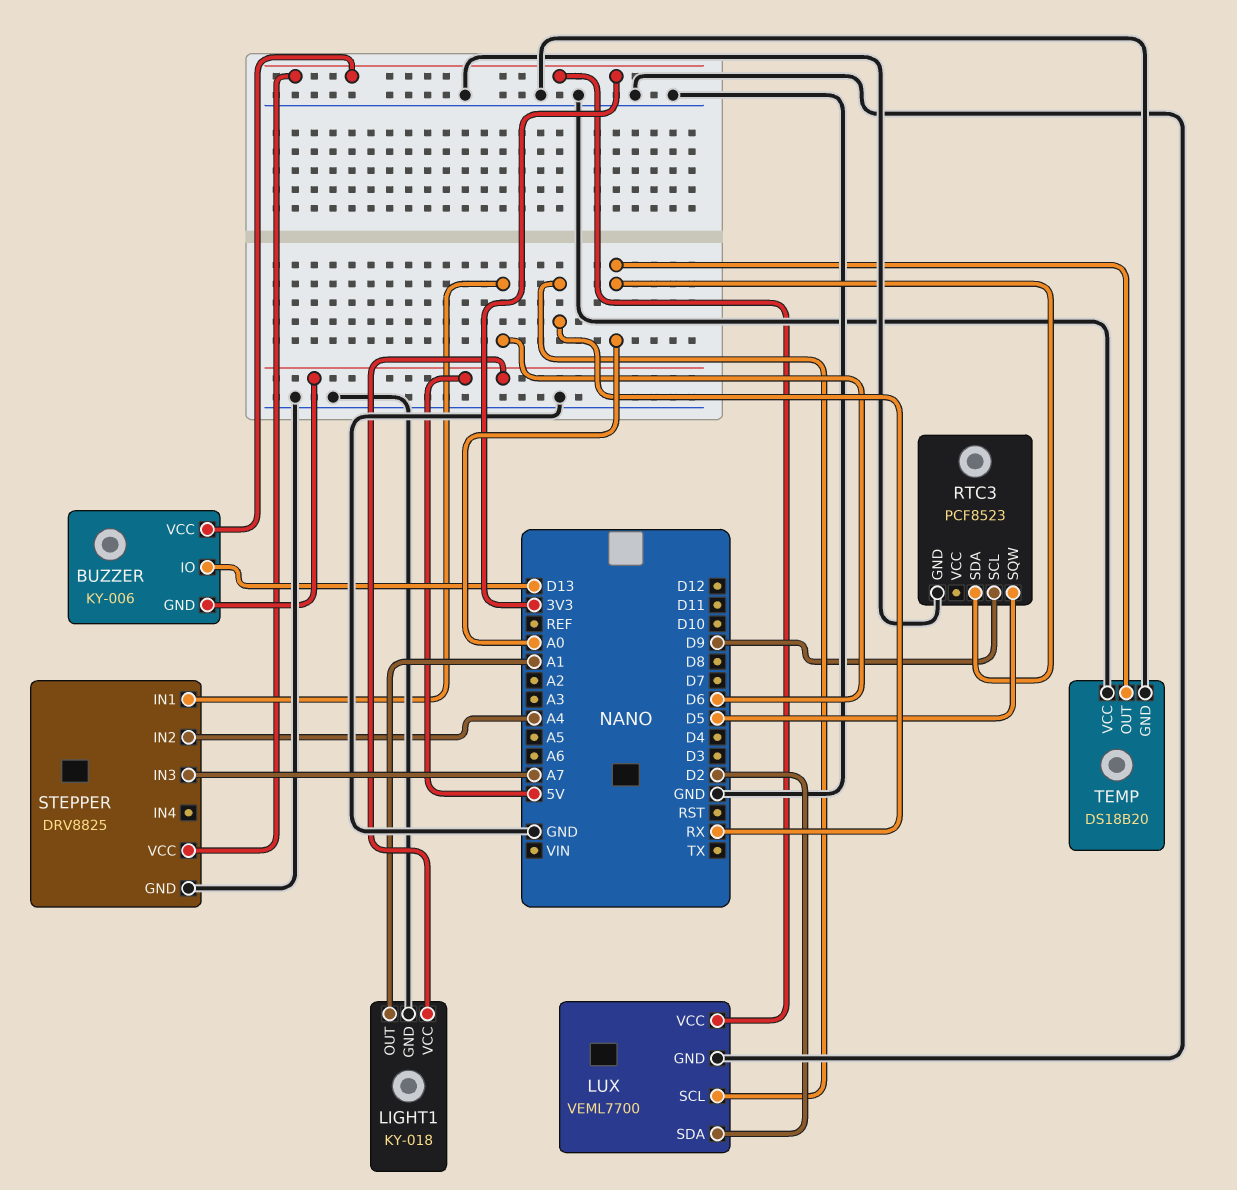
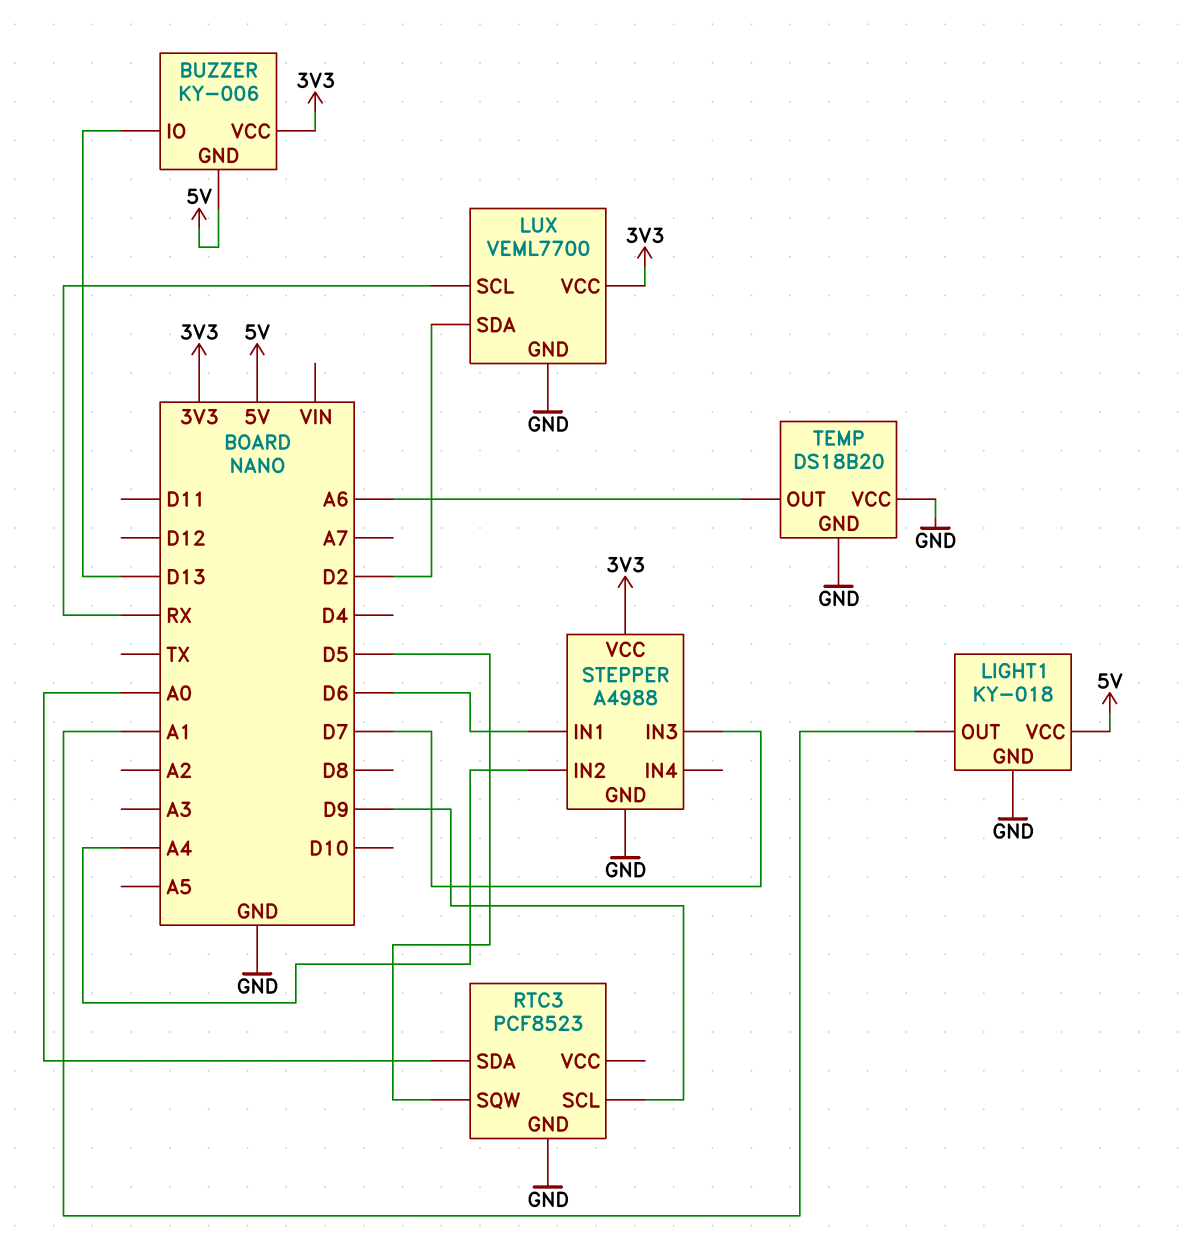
STEPPER: DRV8825 -> A4988
STEPPER pin IN3: A7 -> D7
TEMP pin OUT: A0 -> A6

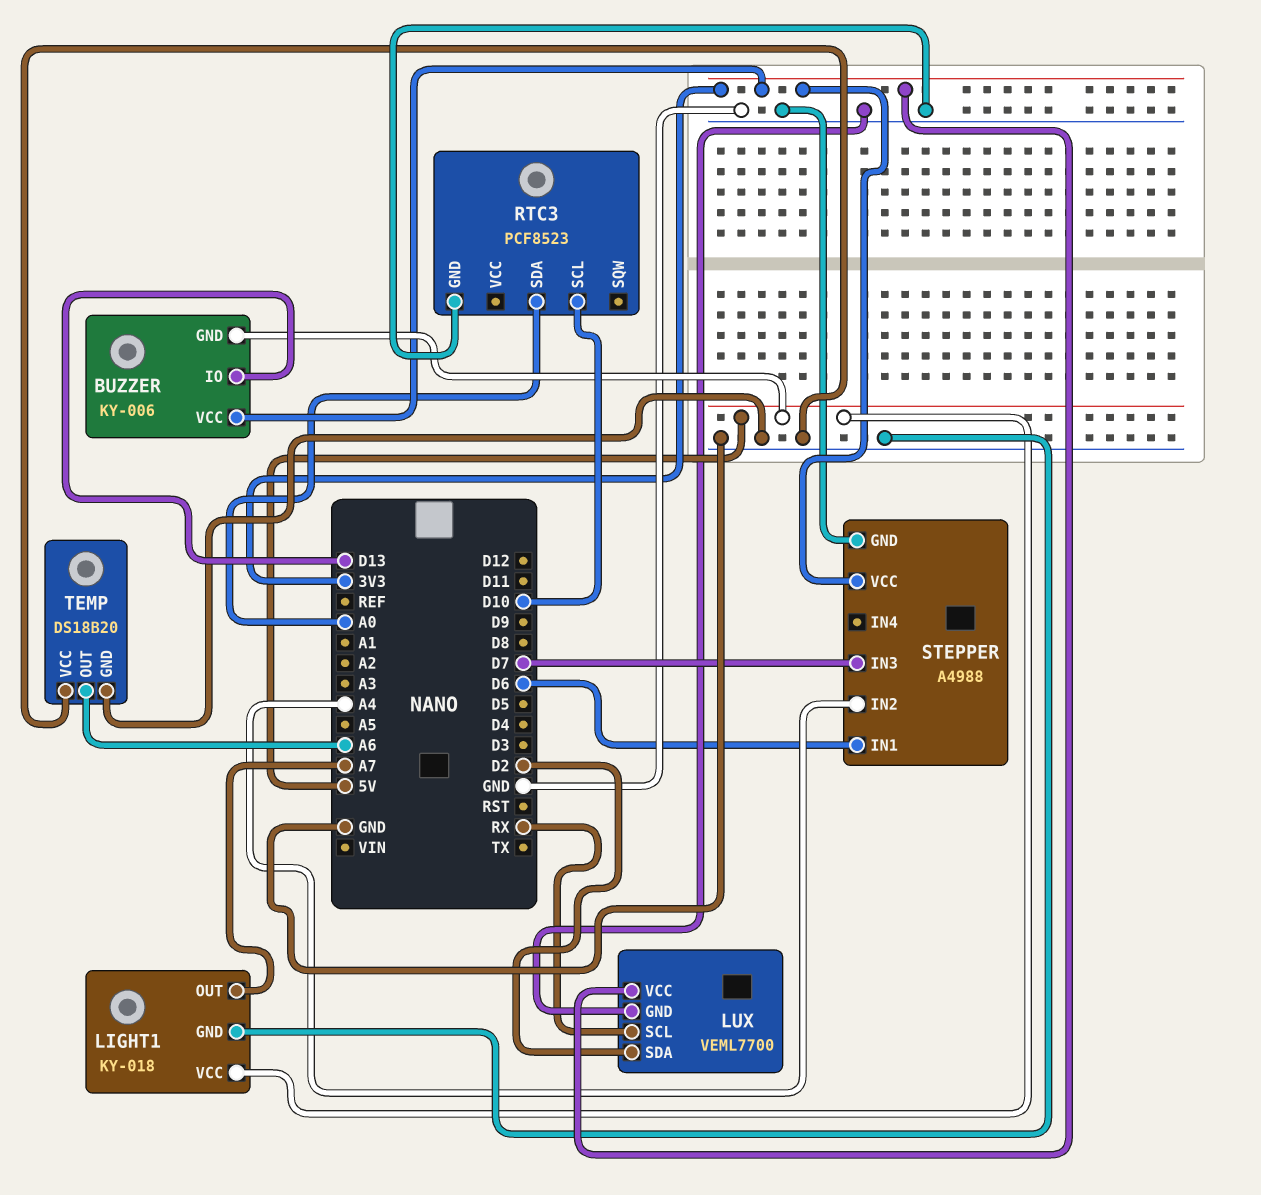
LIGHT1 pin OUT: A1 -> A7
RTC3 pin SCL: D9 -> D10
RTC3 pin SQW: D5 -> none

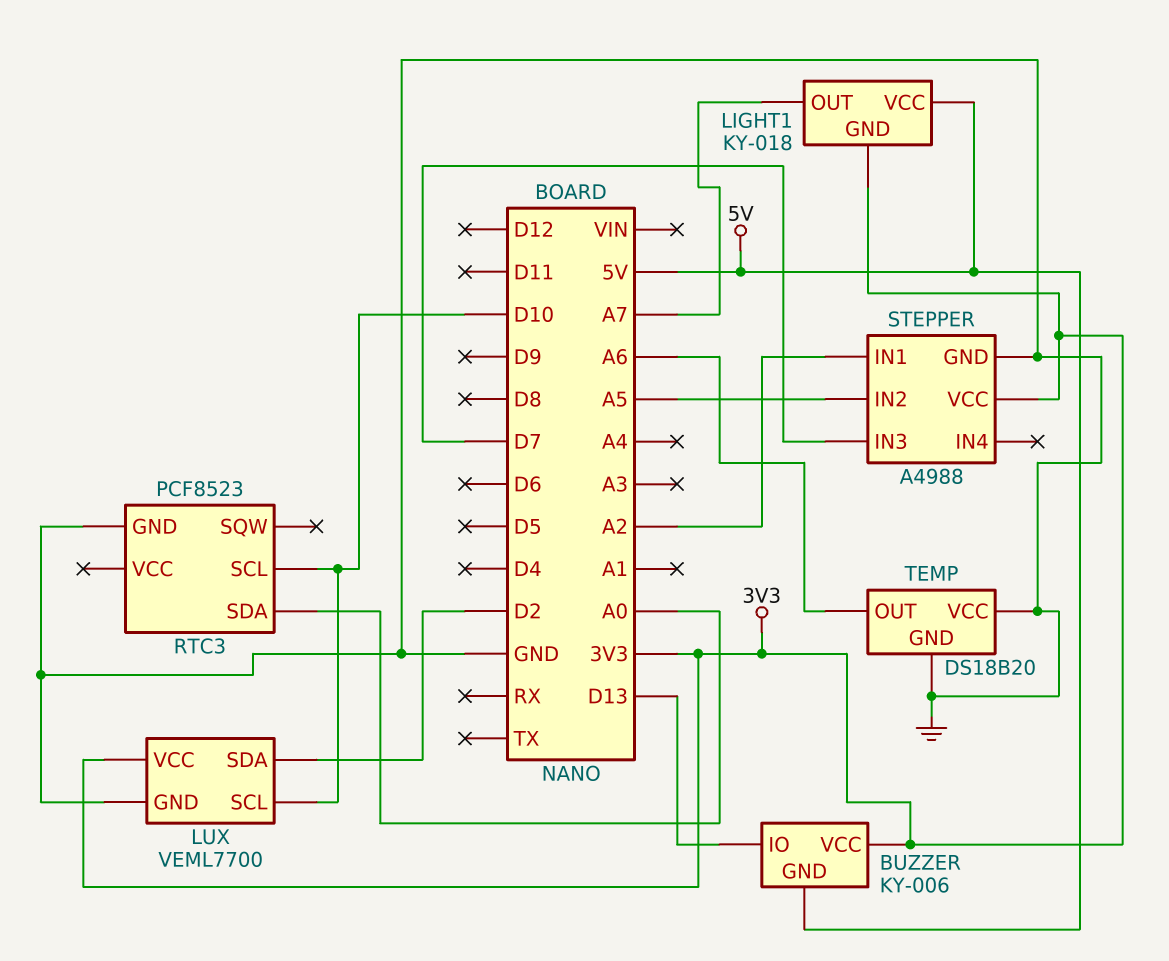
LIGHT1 pin GND: GND -> 3V3
LUX pin SCL: RX -> D10
STEPPER pin IN1: D6 -> A2
STEPPER pin IN2: A4 -> A5

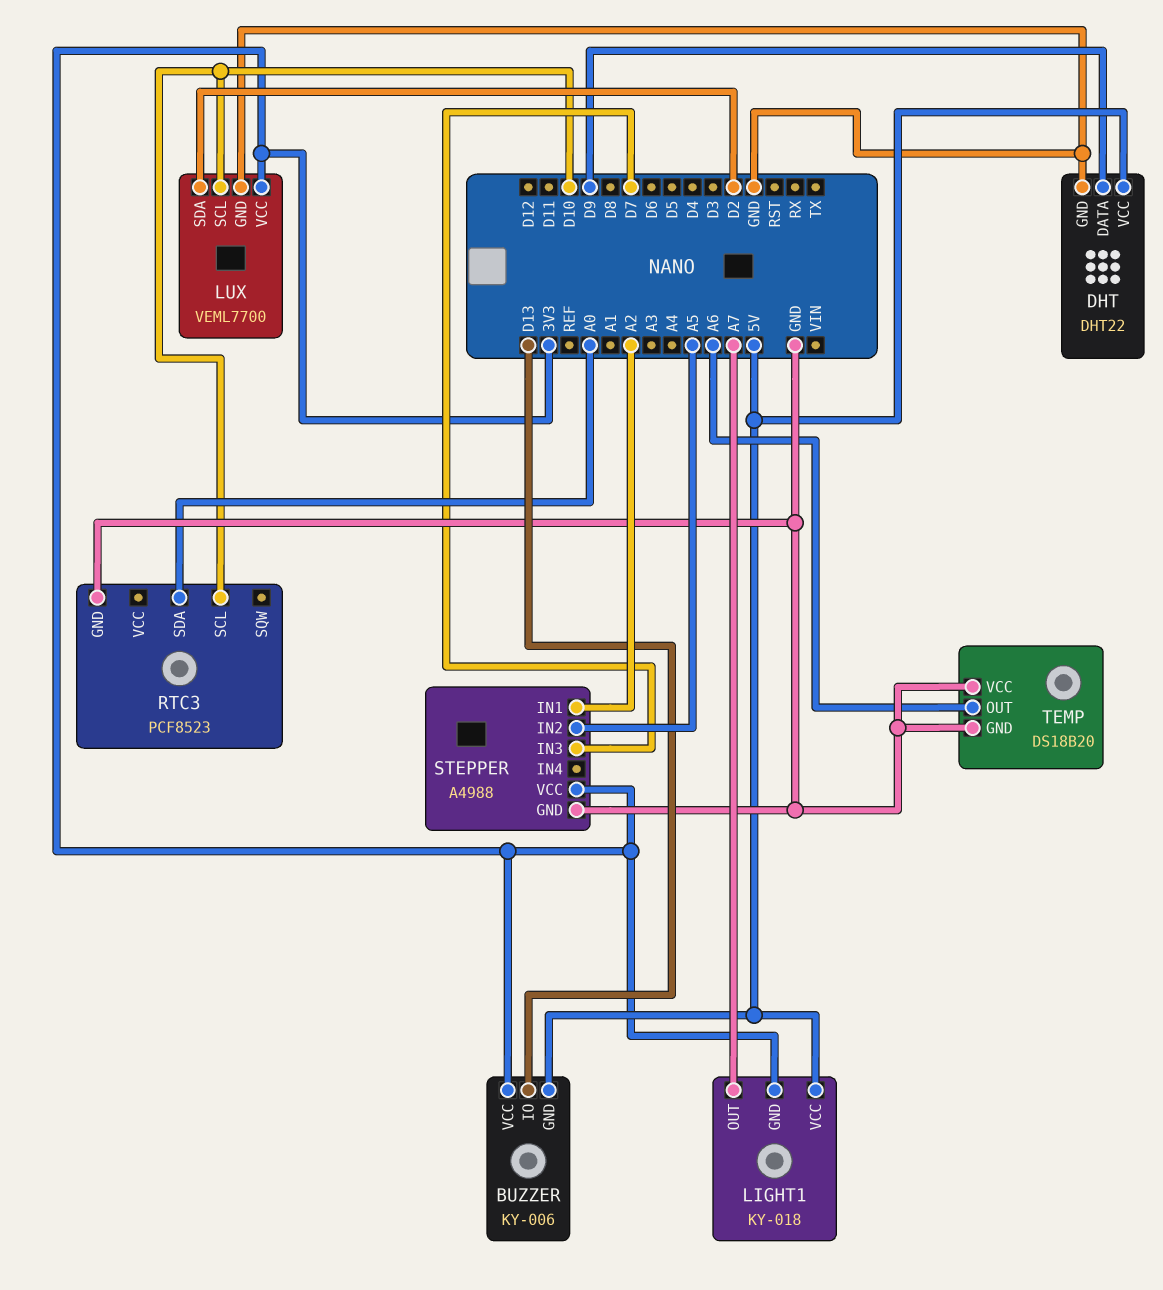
DHT: none -> DHT22
DHT pin DATA: none -> D9
DHT pin GND: none -> GND
DHT pin VCC: none -> 5V

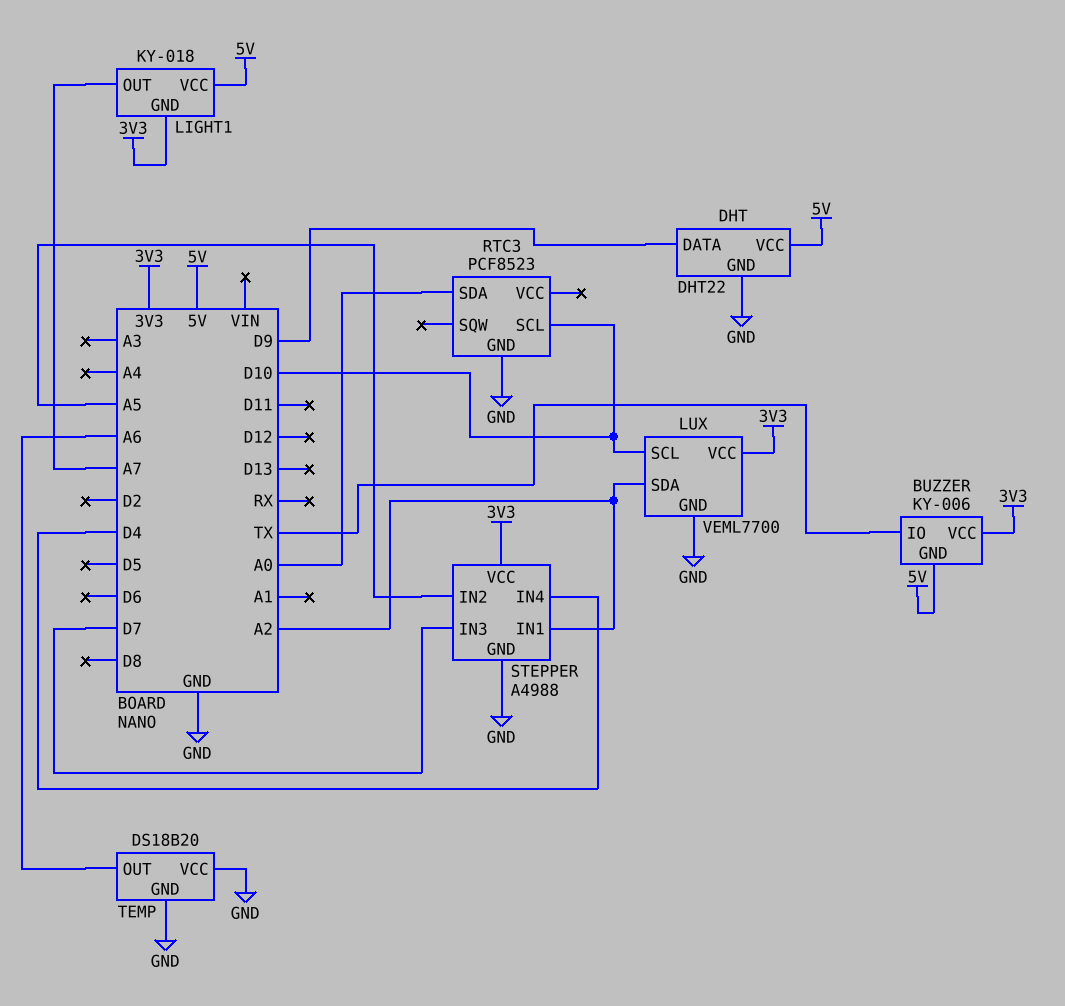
BUZZER pin IO: D13 -> TX
LUX pin SDA: D2 -> A2
STEPPER pin IN4: none -> D4

